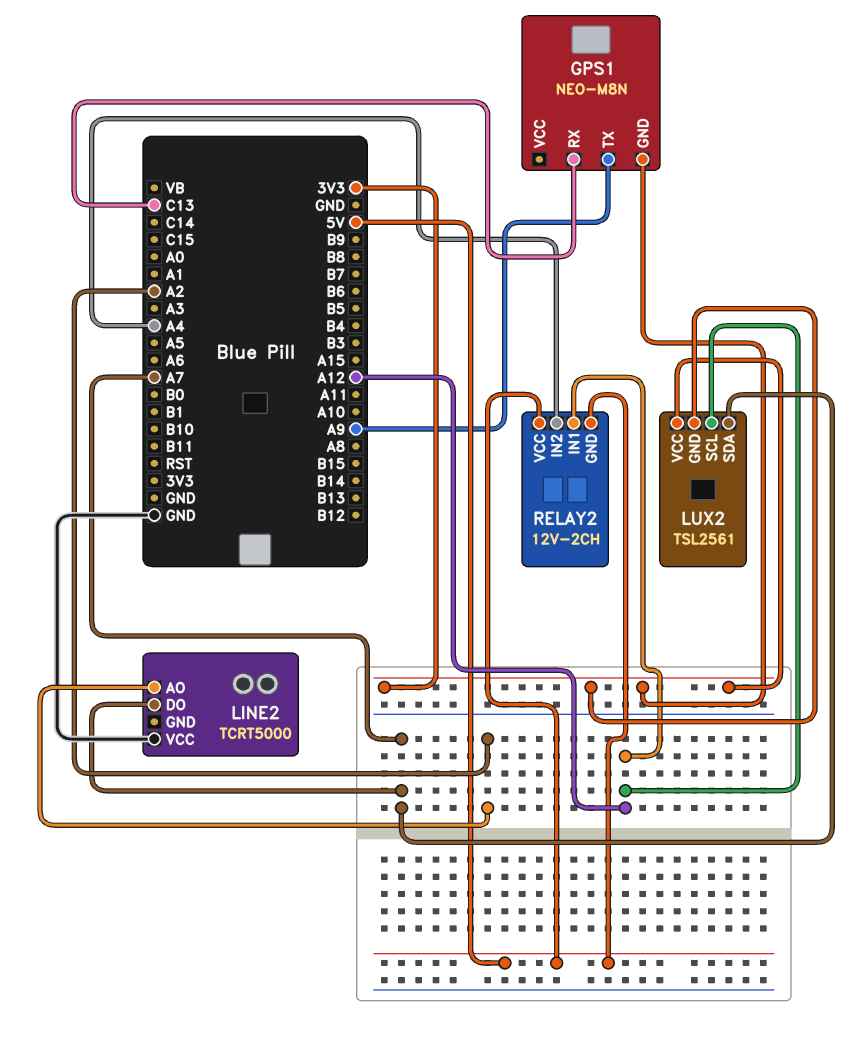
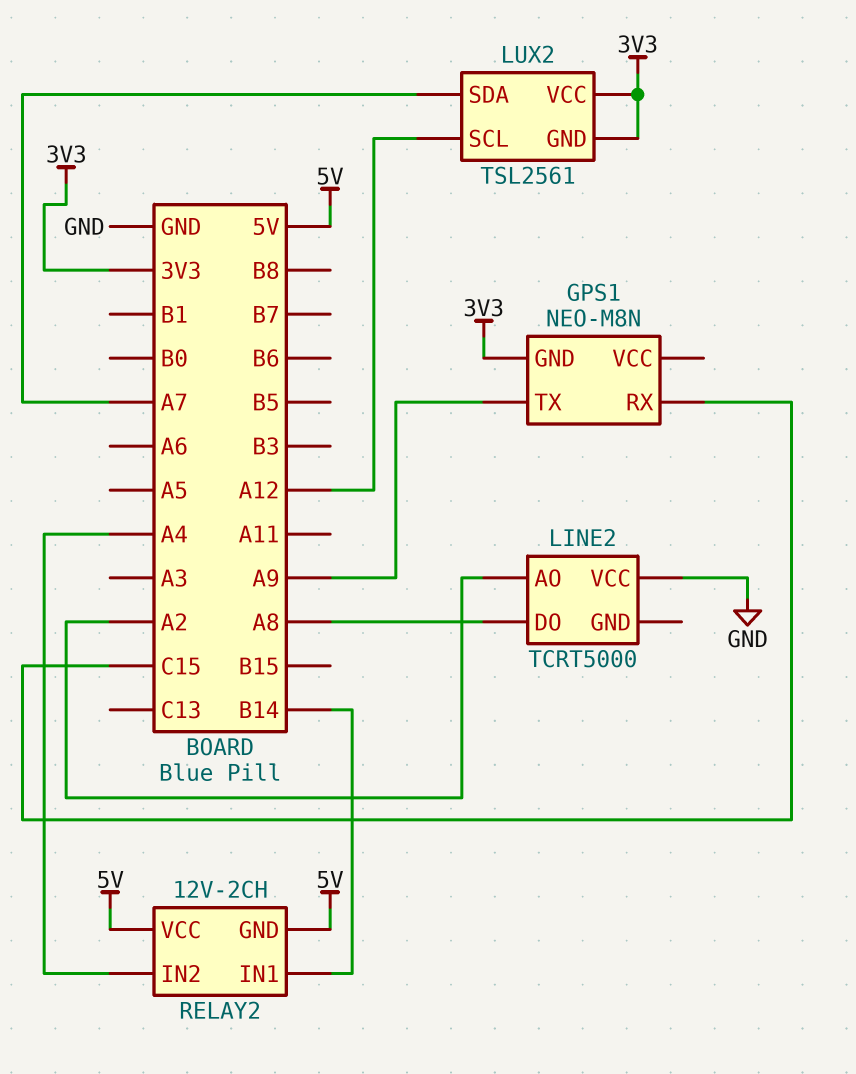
GPS1 pin RX: C13 -> C15
LINE2 pin DO: A7 -> A8
RELAY2 pin IN1: A12 -> B14

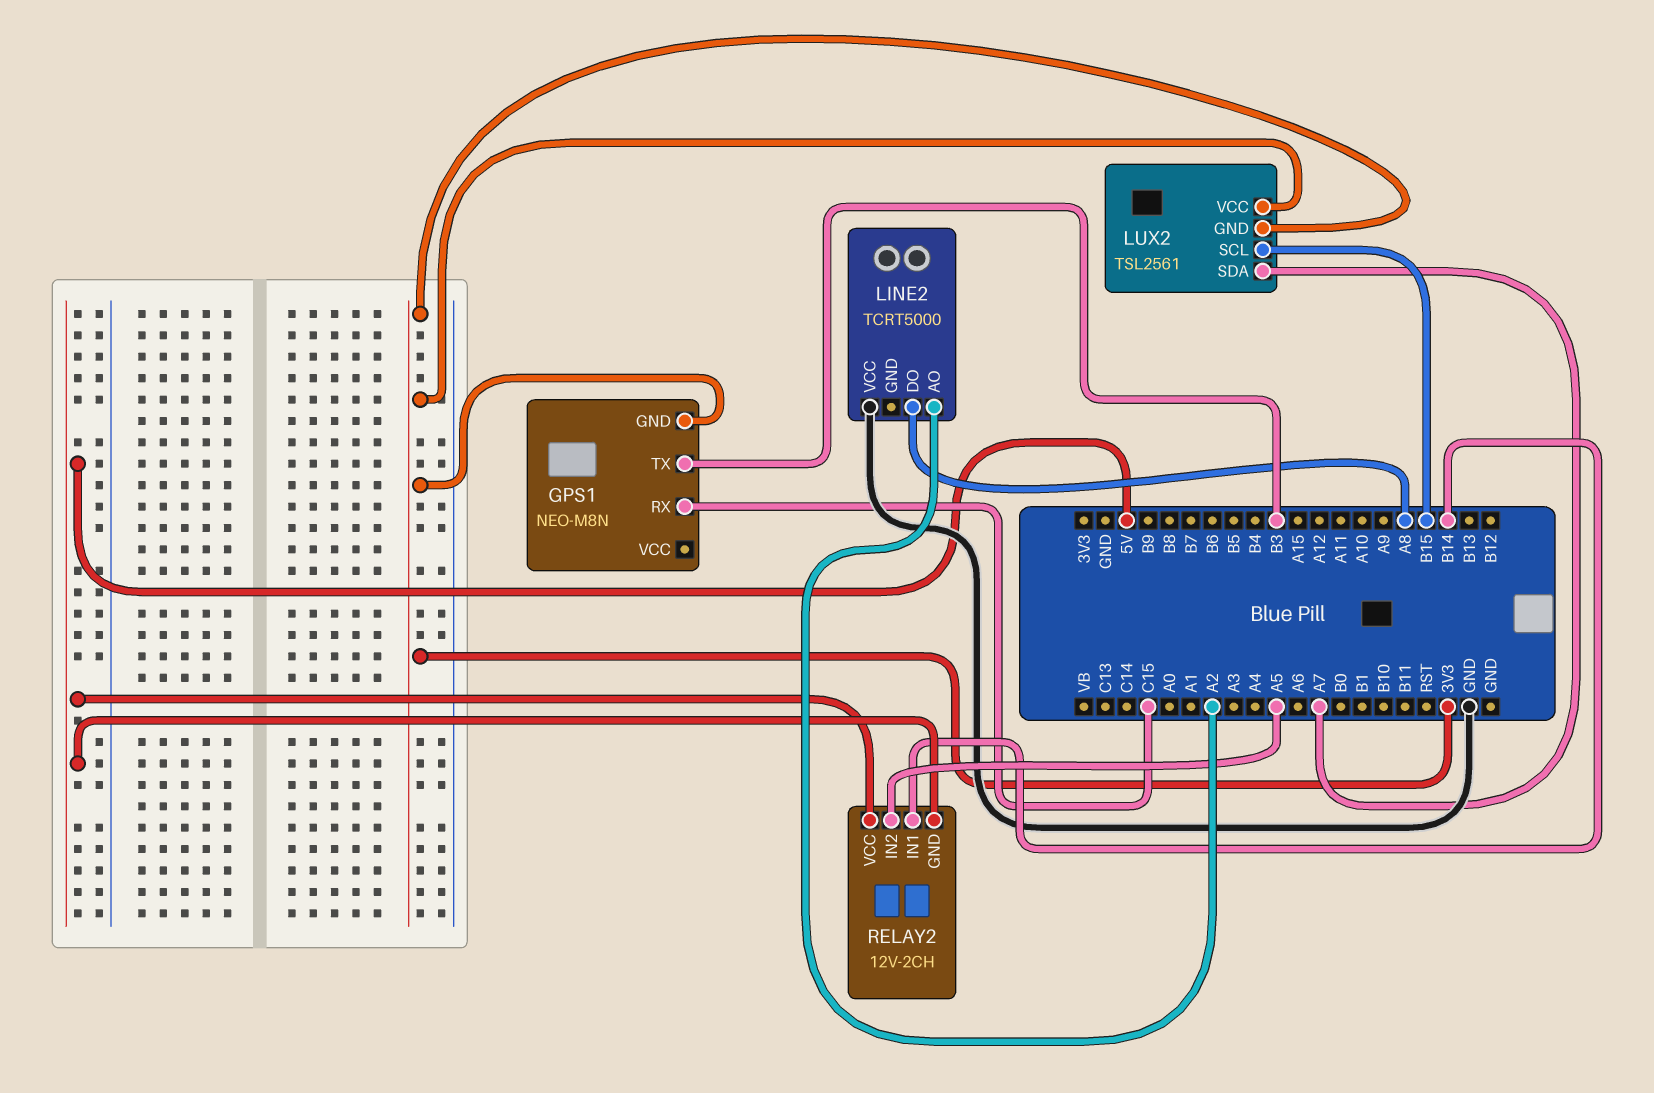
GPS1 pin TX: A9 -> B3
LUX2 pin SCL: A12 -> B15
RELAY2 pin IN2: A4 -> A5

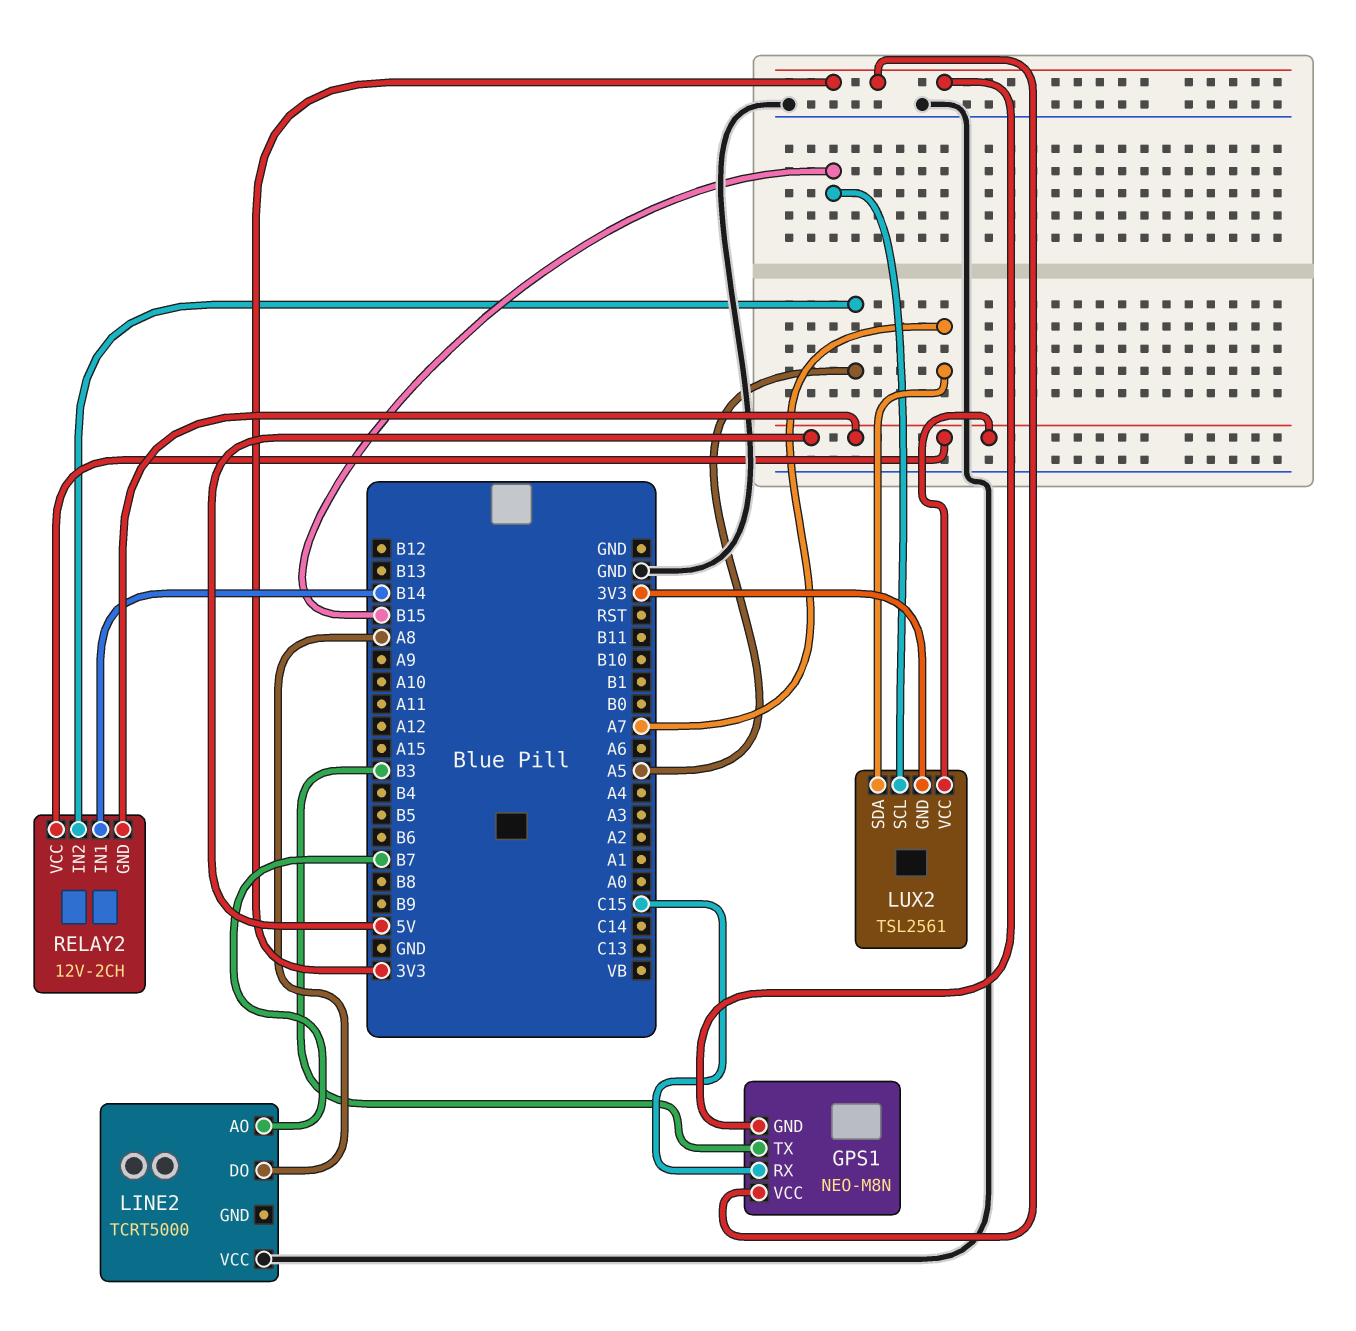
GPS1 pin VCC: none -> 3V3
LINE2 pin AO: A2 -> B7
LUX2 pin VCC: 3V3 -> 5V

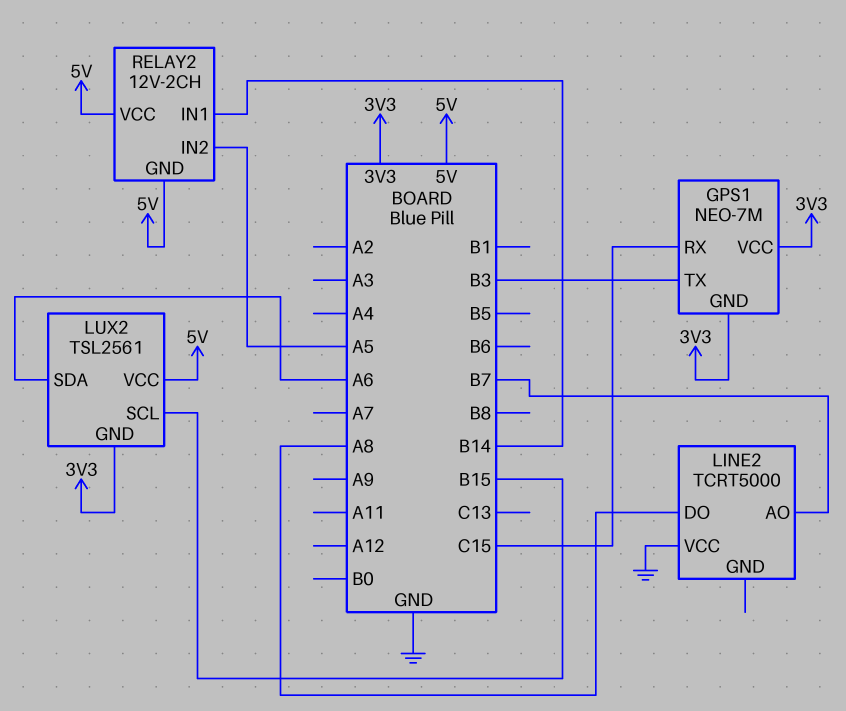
GPS1: NEO-M8N -> NEO-7M
LUX2 pin SDA: A7 -> A6

